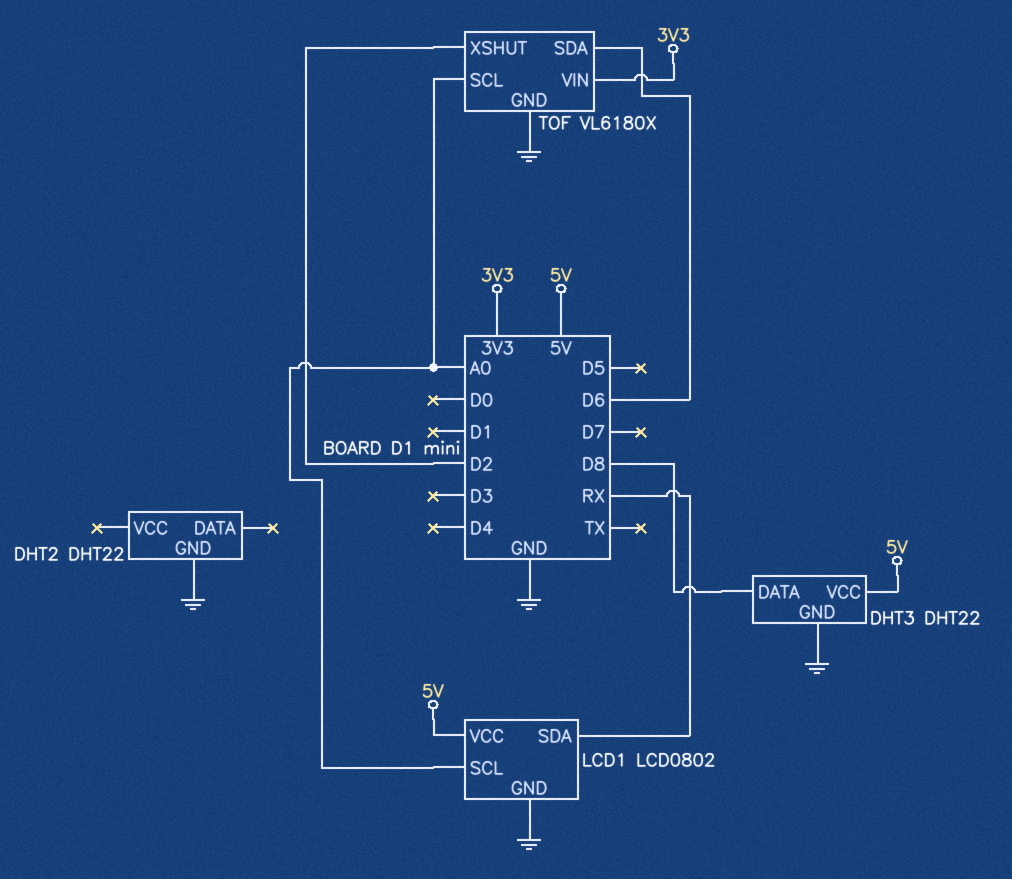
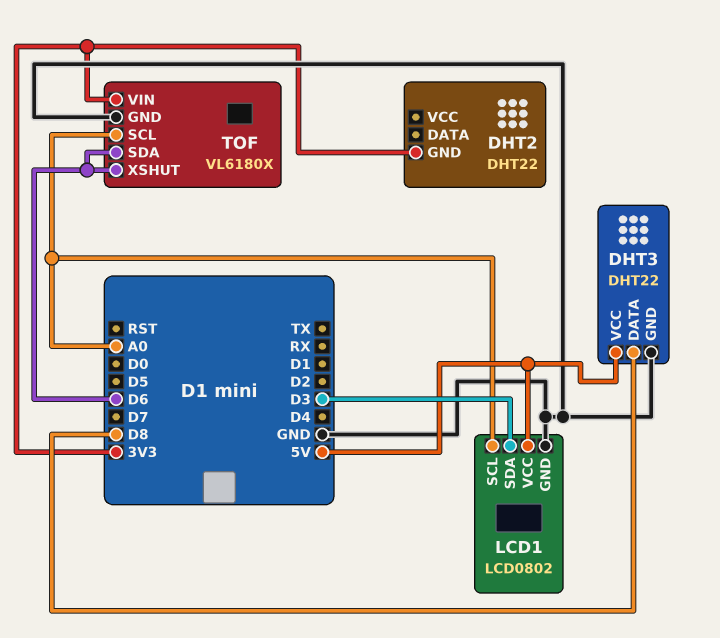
DHT2 pin GND: GND -> 3V3
LCD1 pin SDA: RX -> D3
TOF pin XSHUT: D2 -> D6

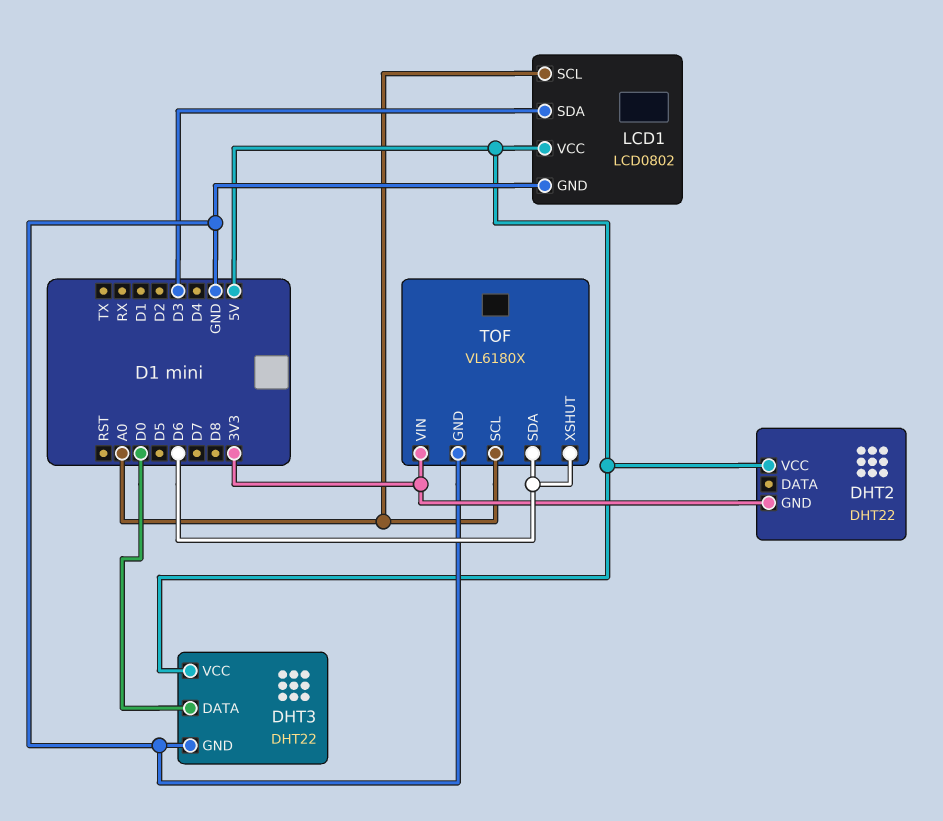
DHT2 pin VCC: none -> 5V
DHT3 pin DATA: D8 -> D0

